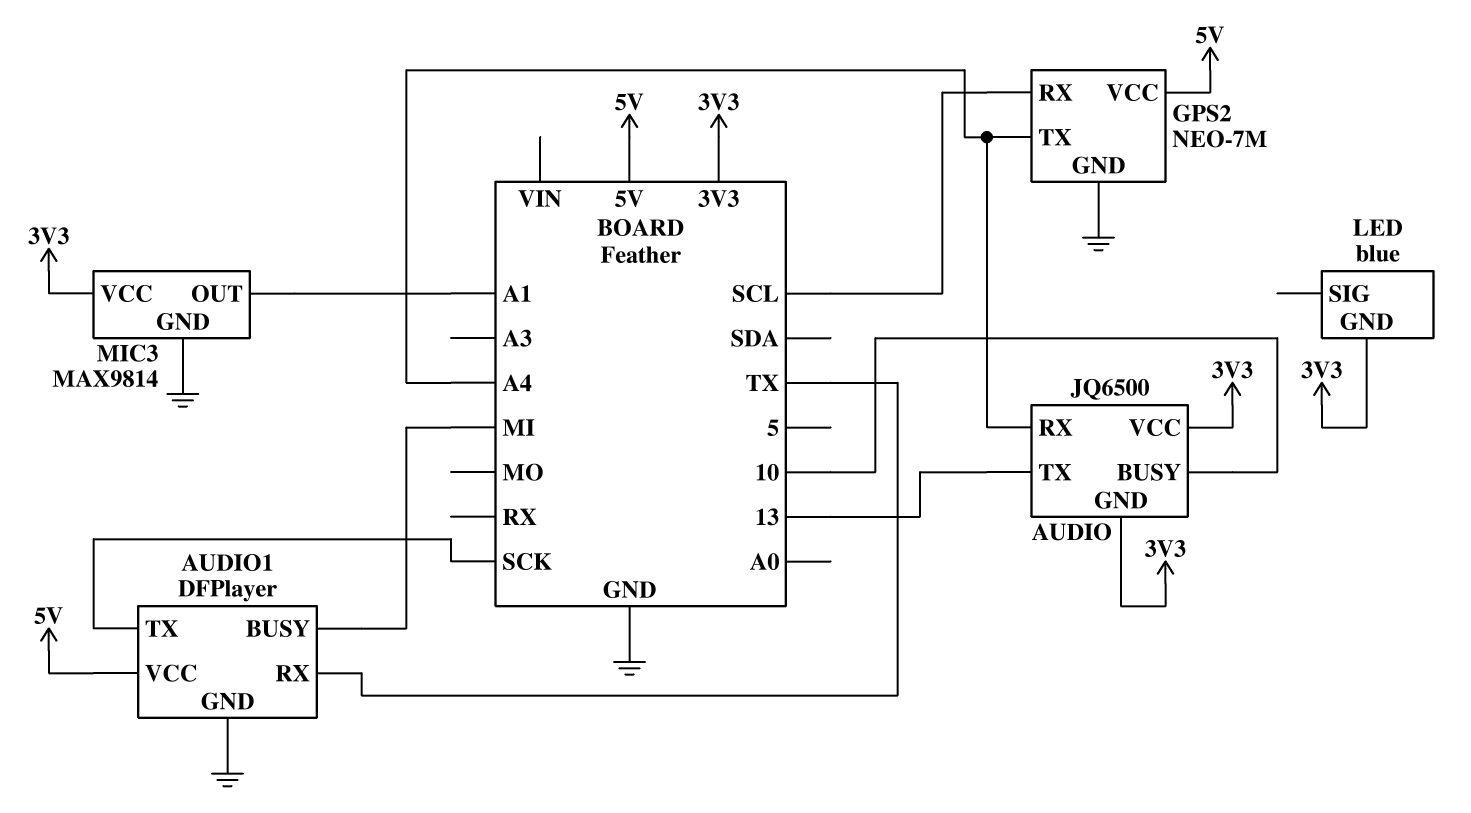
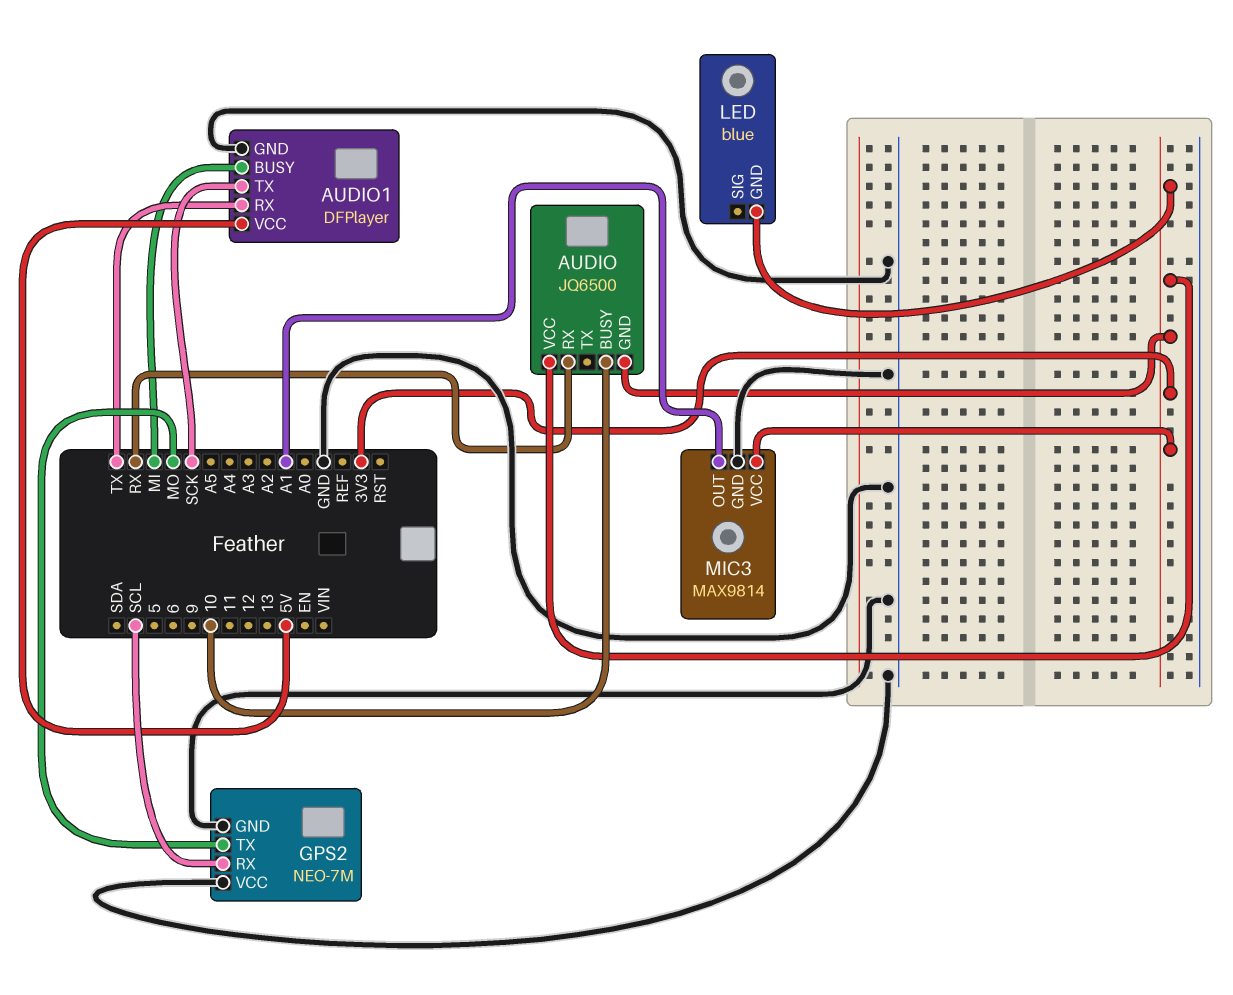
AUDIO pin RX: A4 -> RX
AUDIO pin TX: 13 -> none
GPS2 pin TX: A4 -> MO
GPS2 pin VCC: 5V -> GND

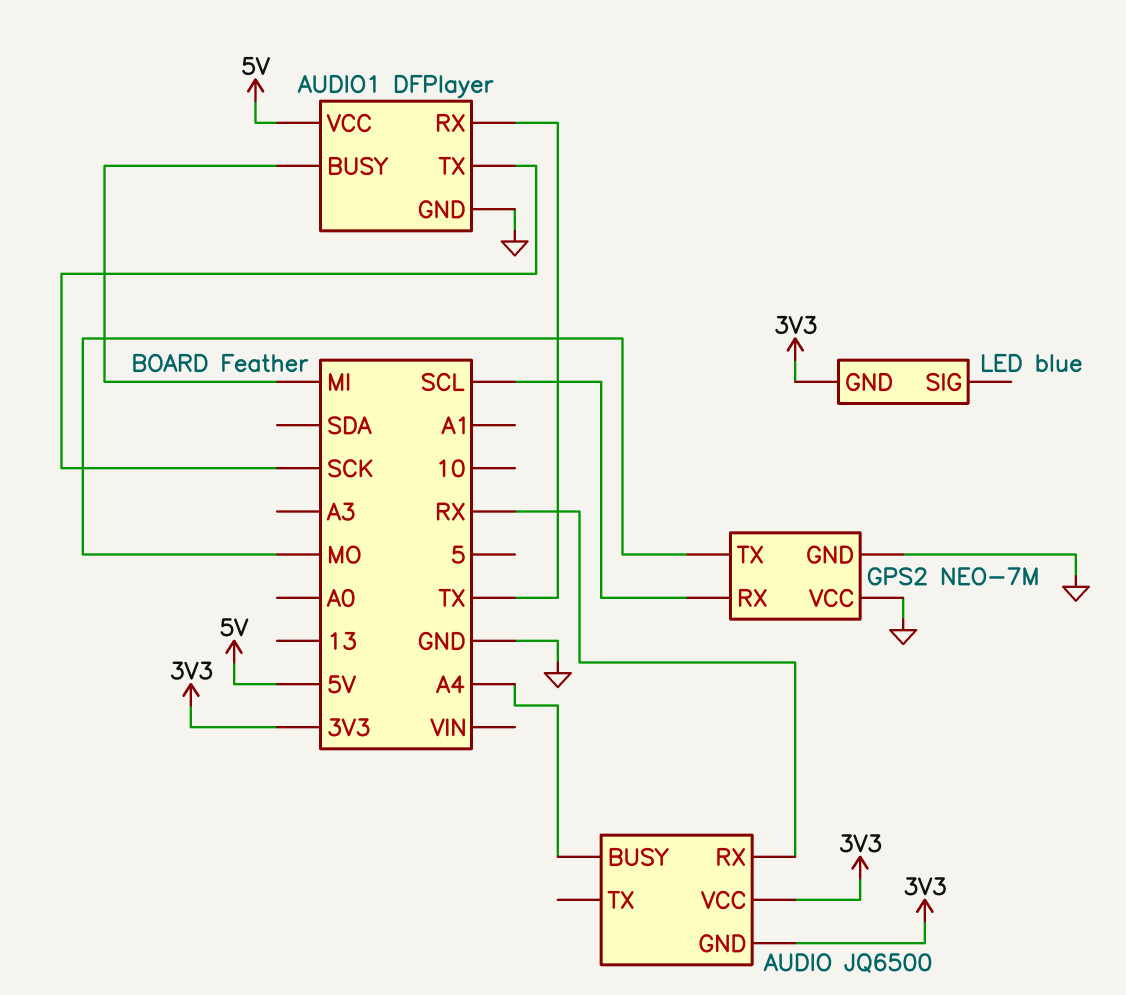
AUDIO pin BUSY: 10 -> A4
MIC3: MAX9814 -> none
MIC3 pin GND: GND -> none
MIC3 pin OUT: A1 -> none
MIC3 pin VCC: 3V3 -> none

